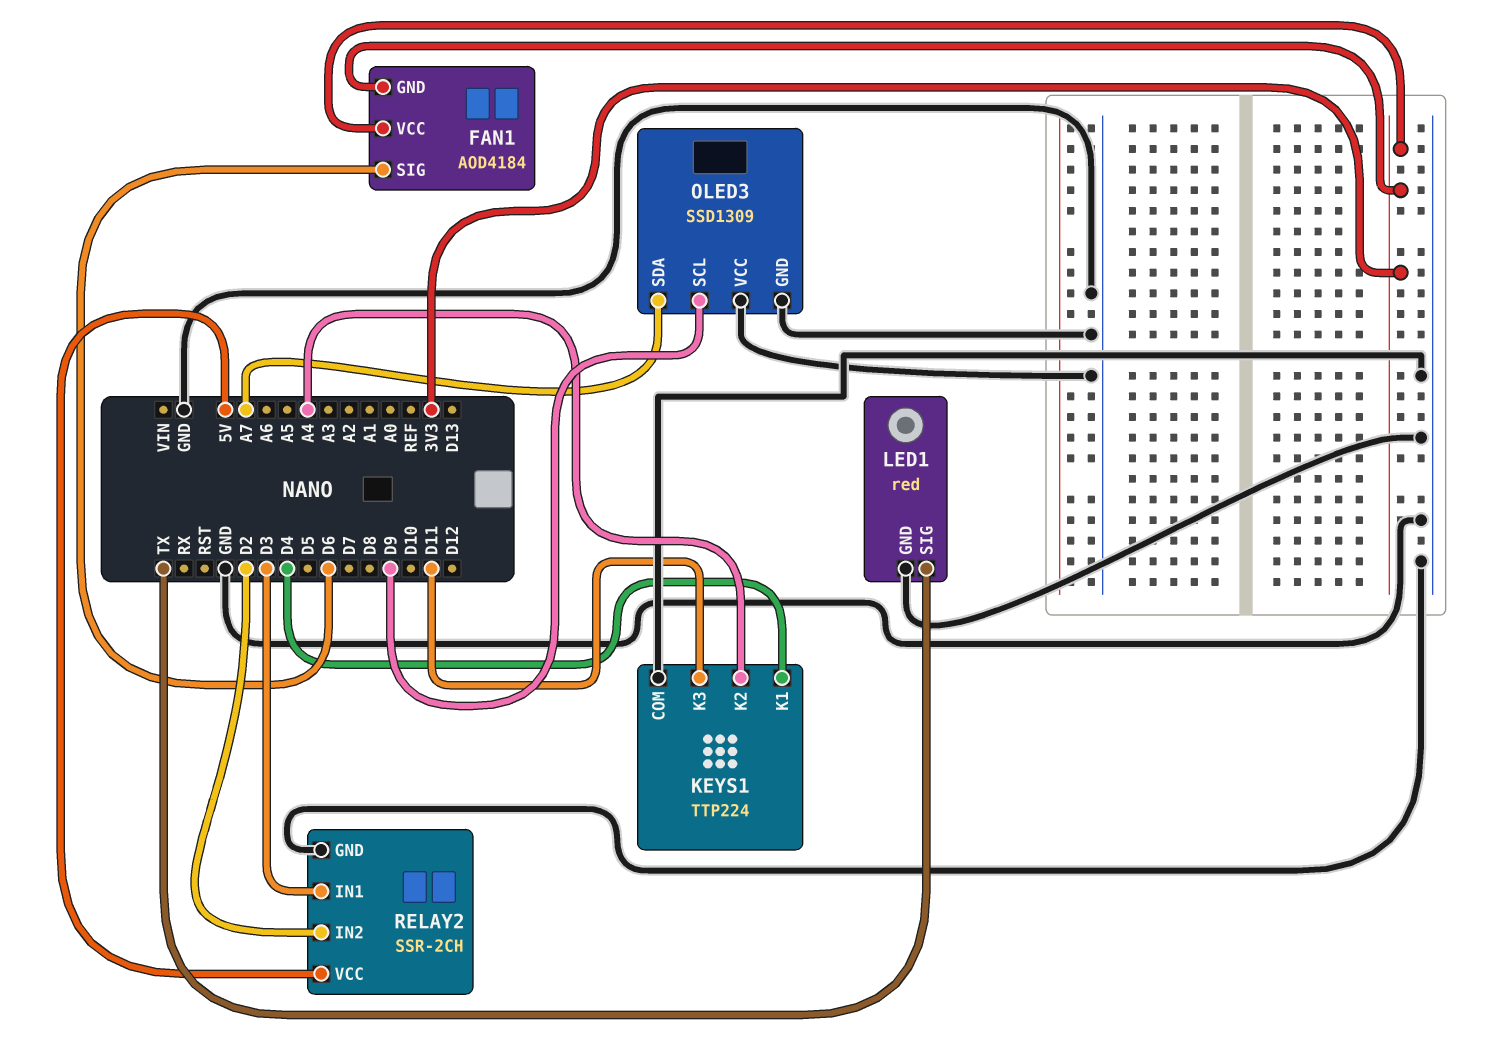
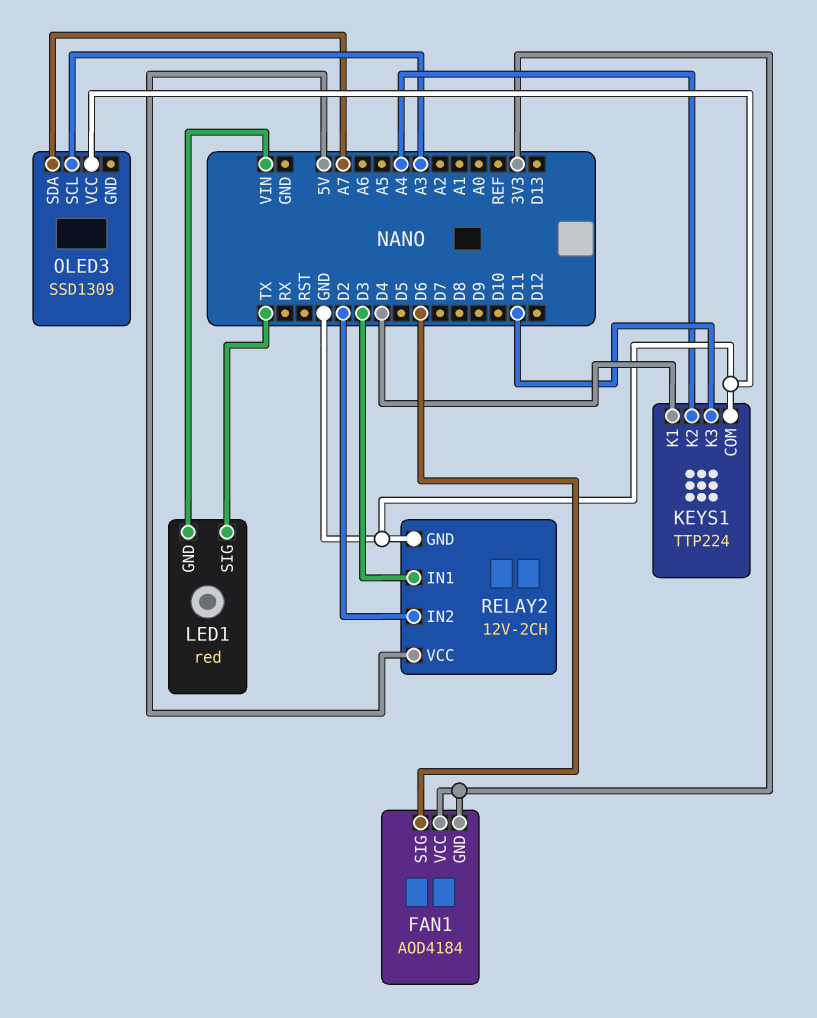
LED1 pin GND: GND -> VIN
OLED3 pin GND: GND -> none
OLED3 pin SCL: D9 -> A3
RELAY2: SSR-2CH -> 12V-2CH

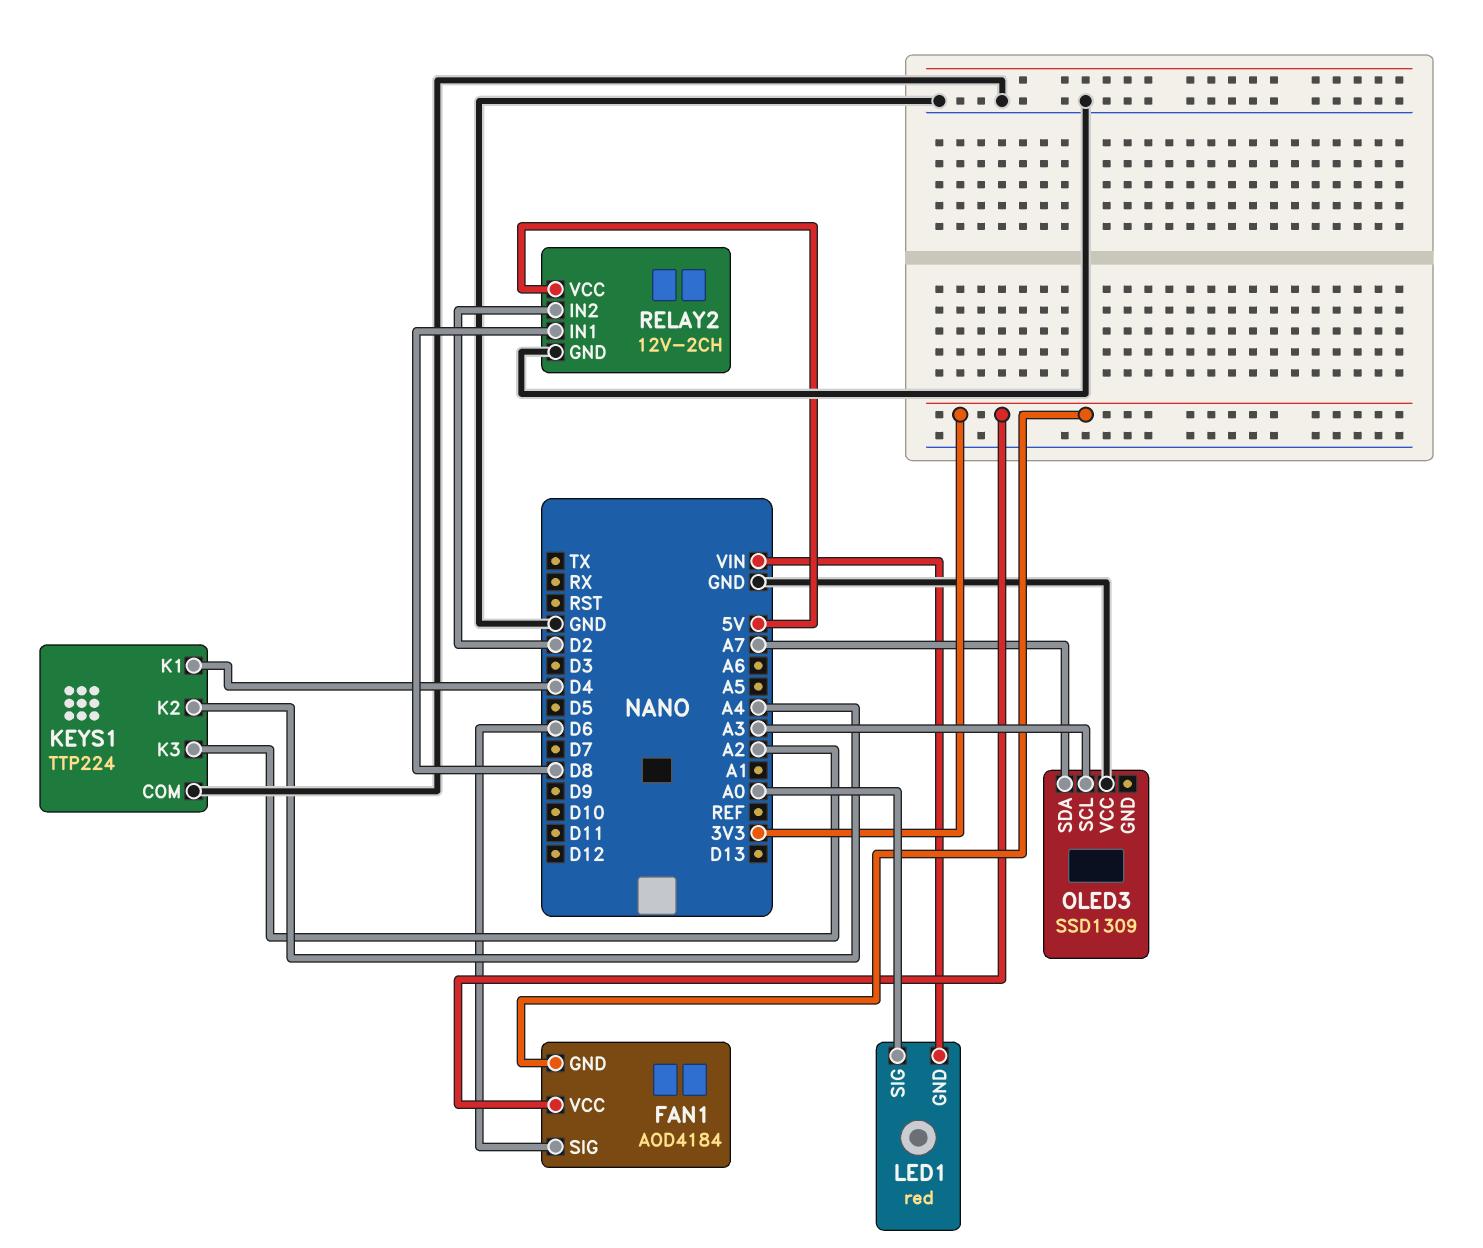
KEYS1 pin K3: D11 -> A2
LED1 pin SIG: TX -> A0
RELAY2 pin IN1: D3 -> D8

